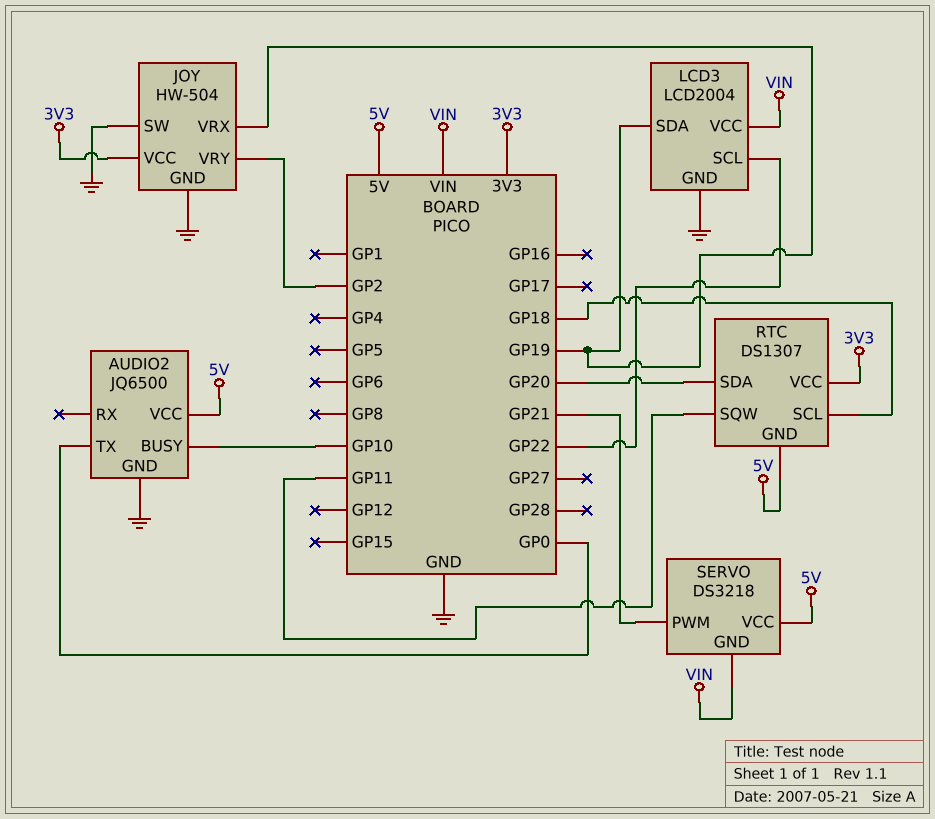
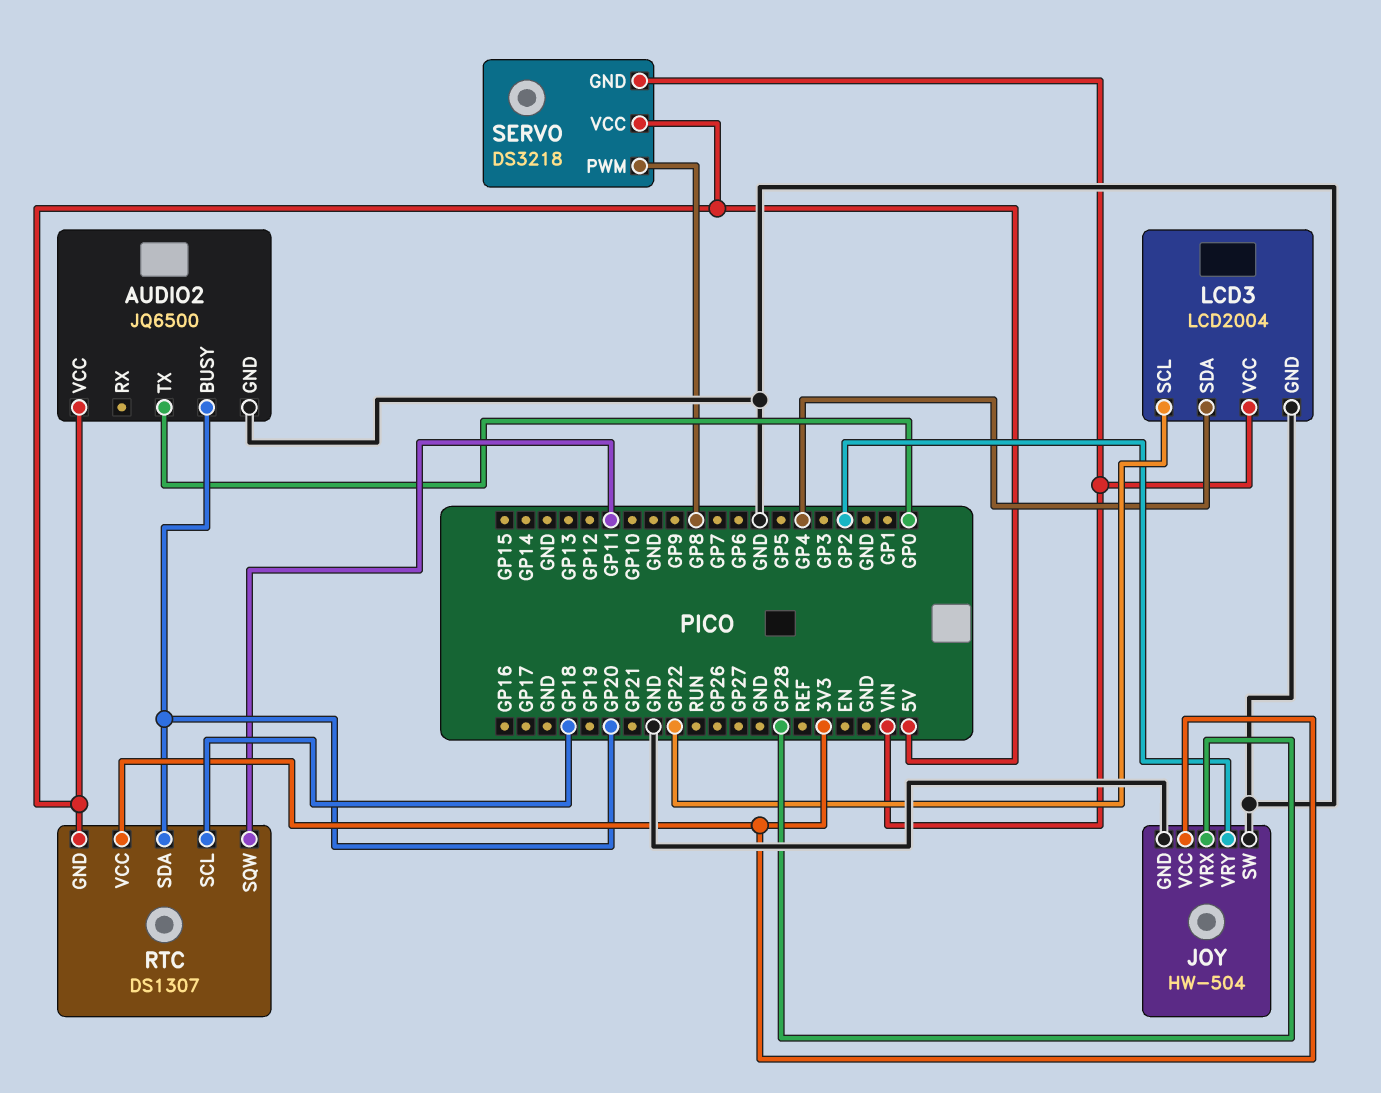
AUDIO2 pin BUSY: GP10 -> GP20
JOY pin VRX: GP19 -> GP28
LCD3 pin SDA: GP19 -> GP4
SERVO pin PWM: GP21 -> GP8

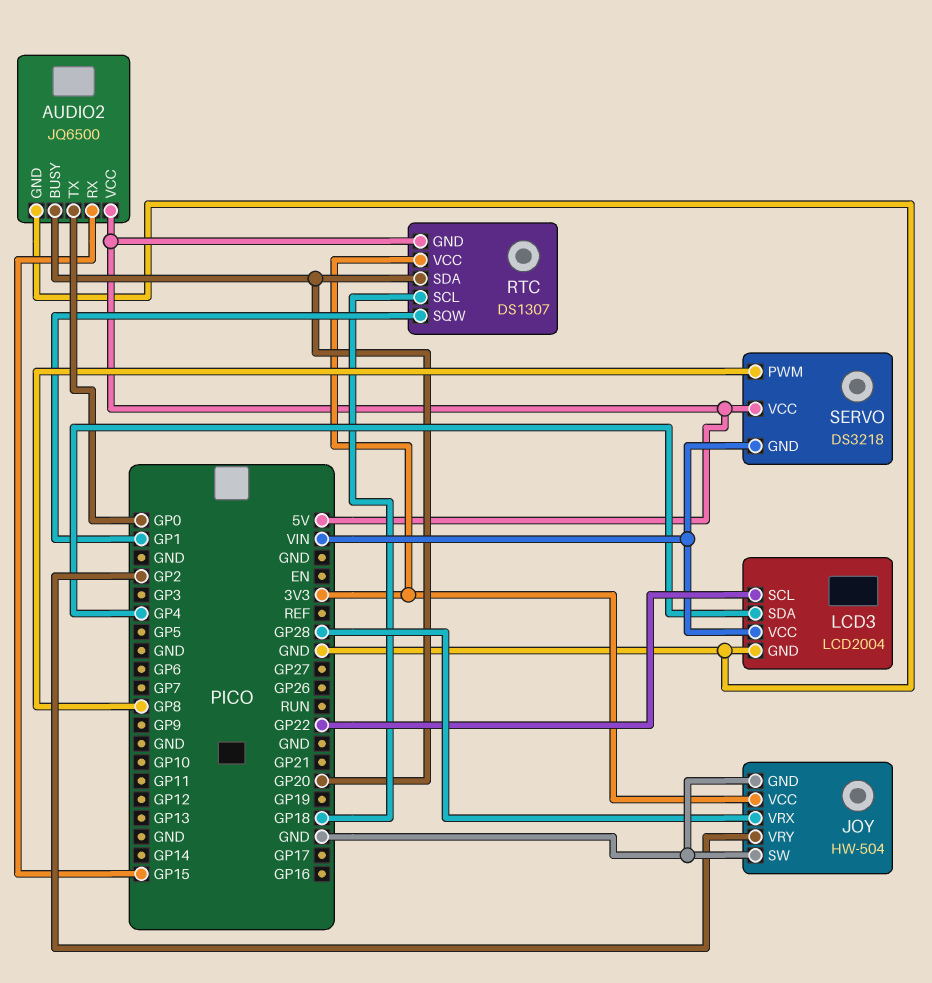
AUDIO2 pin RX: none -> GP15
RTC pin SQW: GP11 -> GP1

